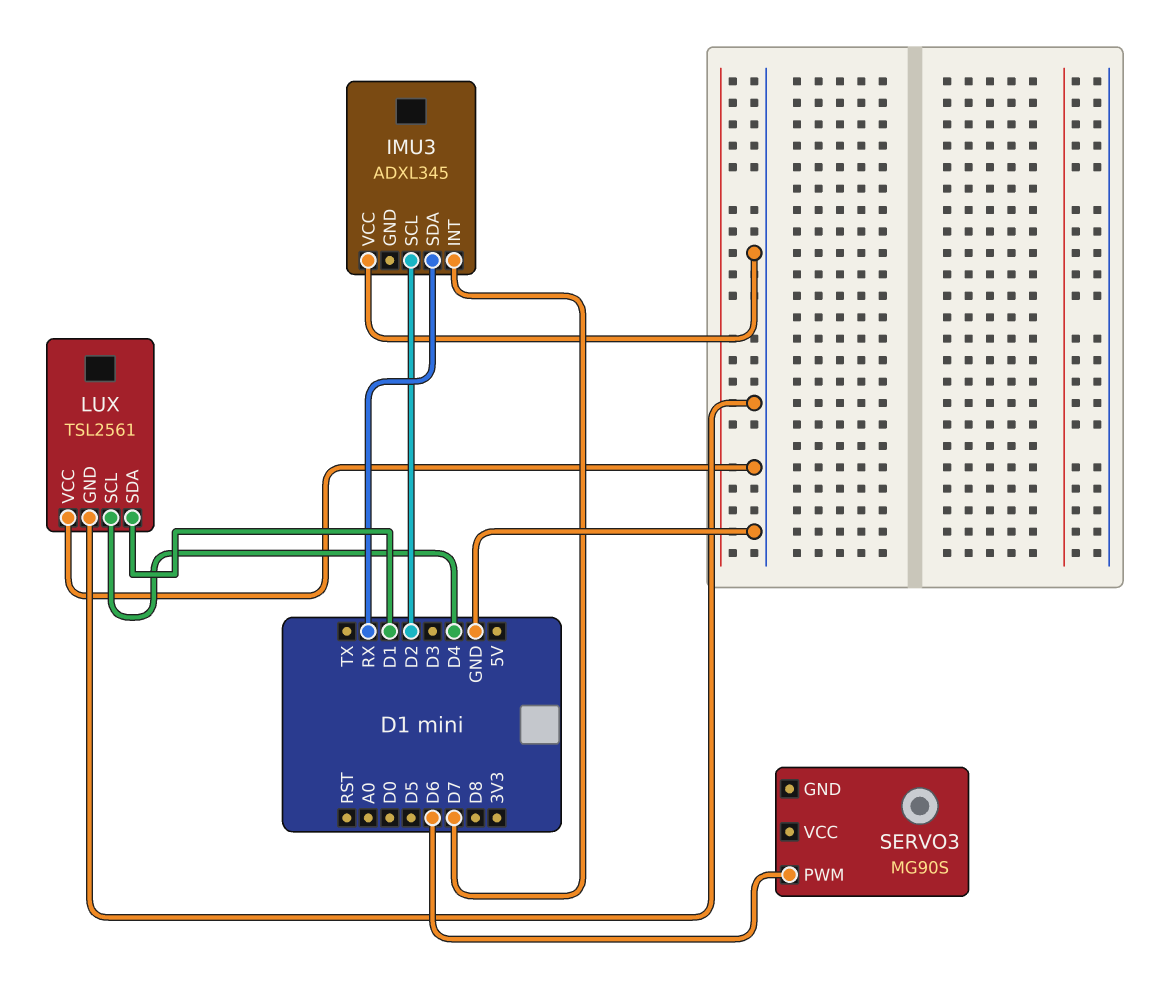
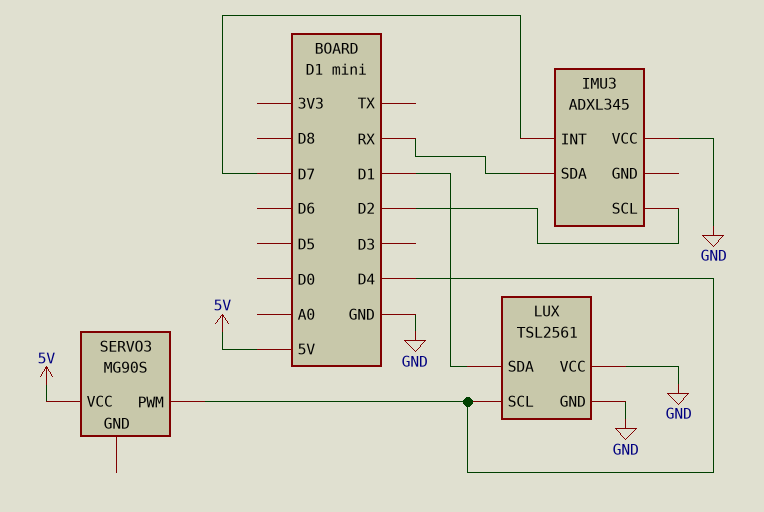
SERVO3 pin PWM: D6 -> D4
SERVO3 pin VCC: none -> 5V

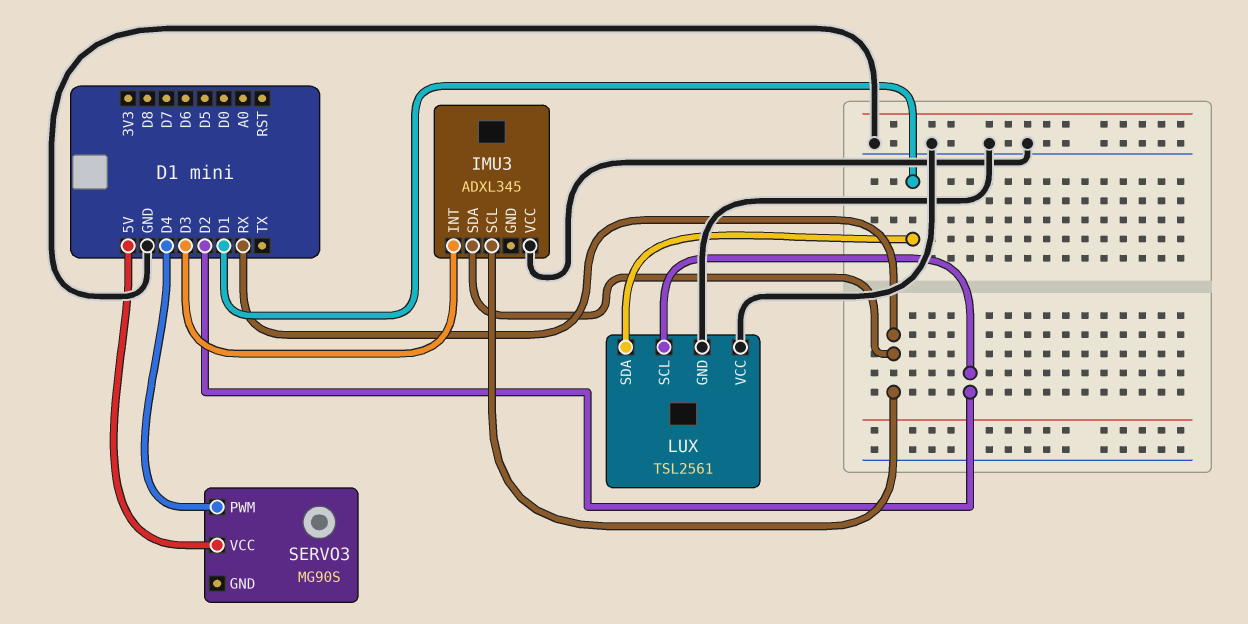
IMU3 pin INT: D7 -> D3
IMU3 pin SCL: D2 -> RX
LUX pin SCL: D4 -> D2

